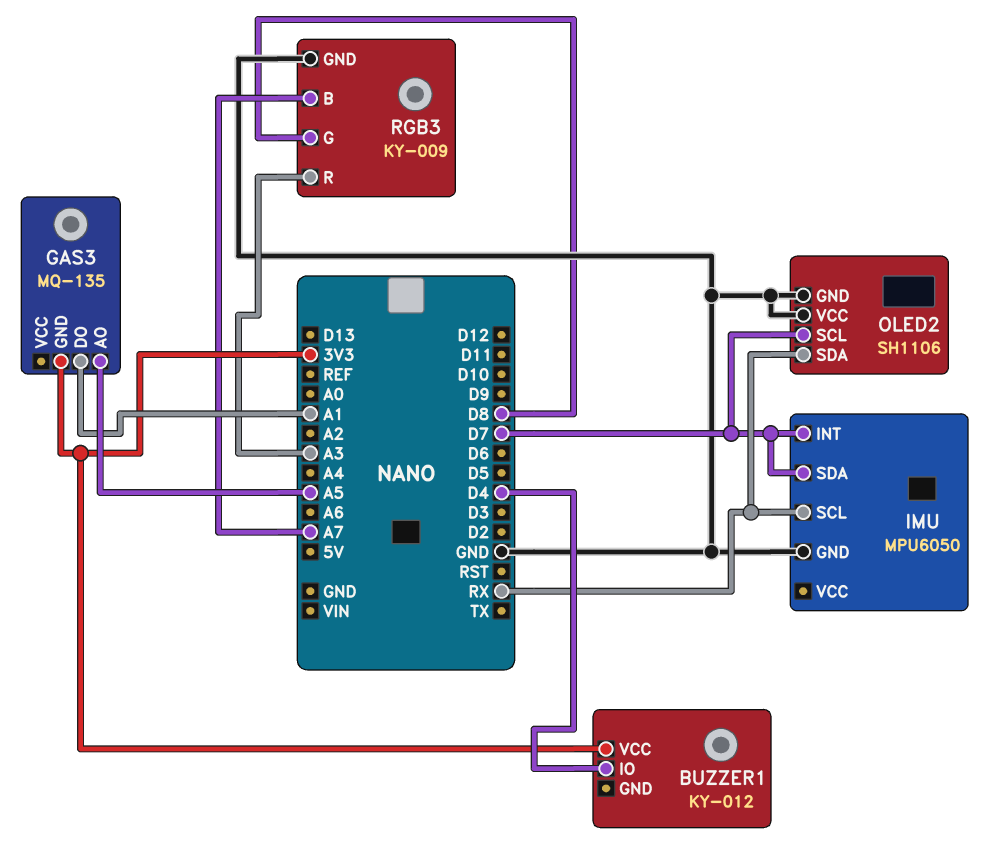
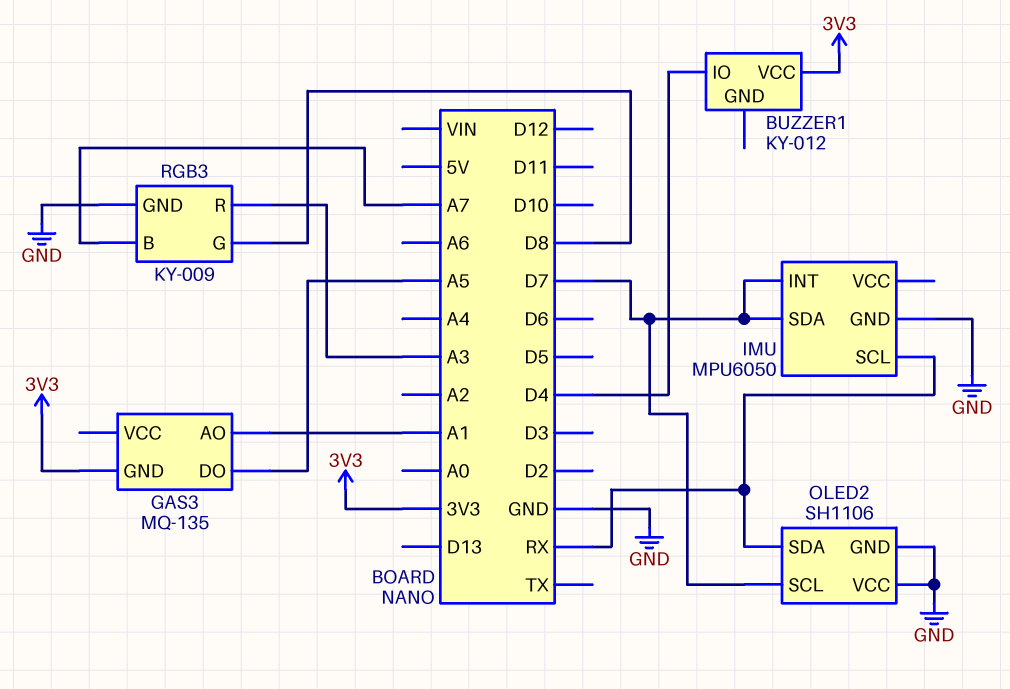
GAS3 pin AO: A5 -> A1
GAS3 pin DO: A1 -> A5

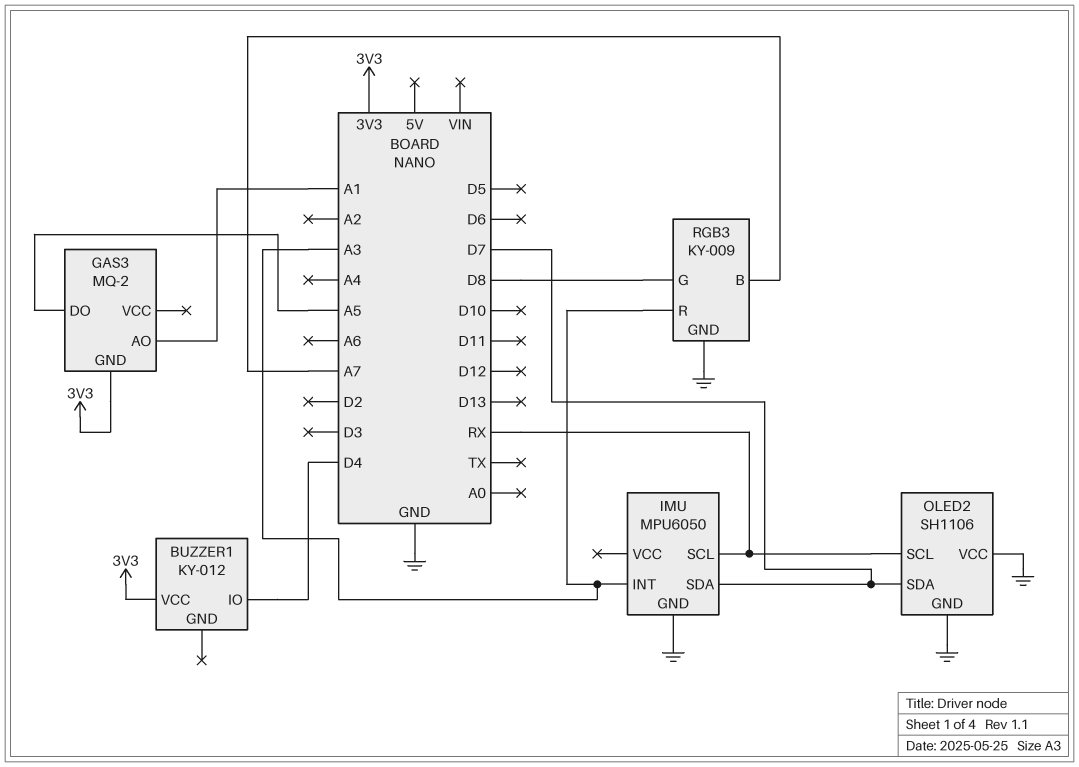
GAS3: MQ-135 -> MQ-2
IMU pin INT: D7 -> A3
OLED2 pin SCL: D7 -> RX
OLED2 pin SDA: RX -> D7

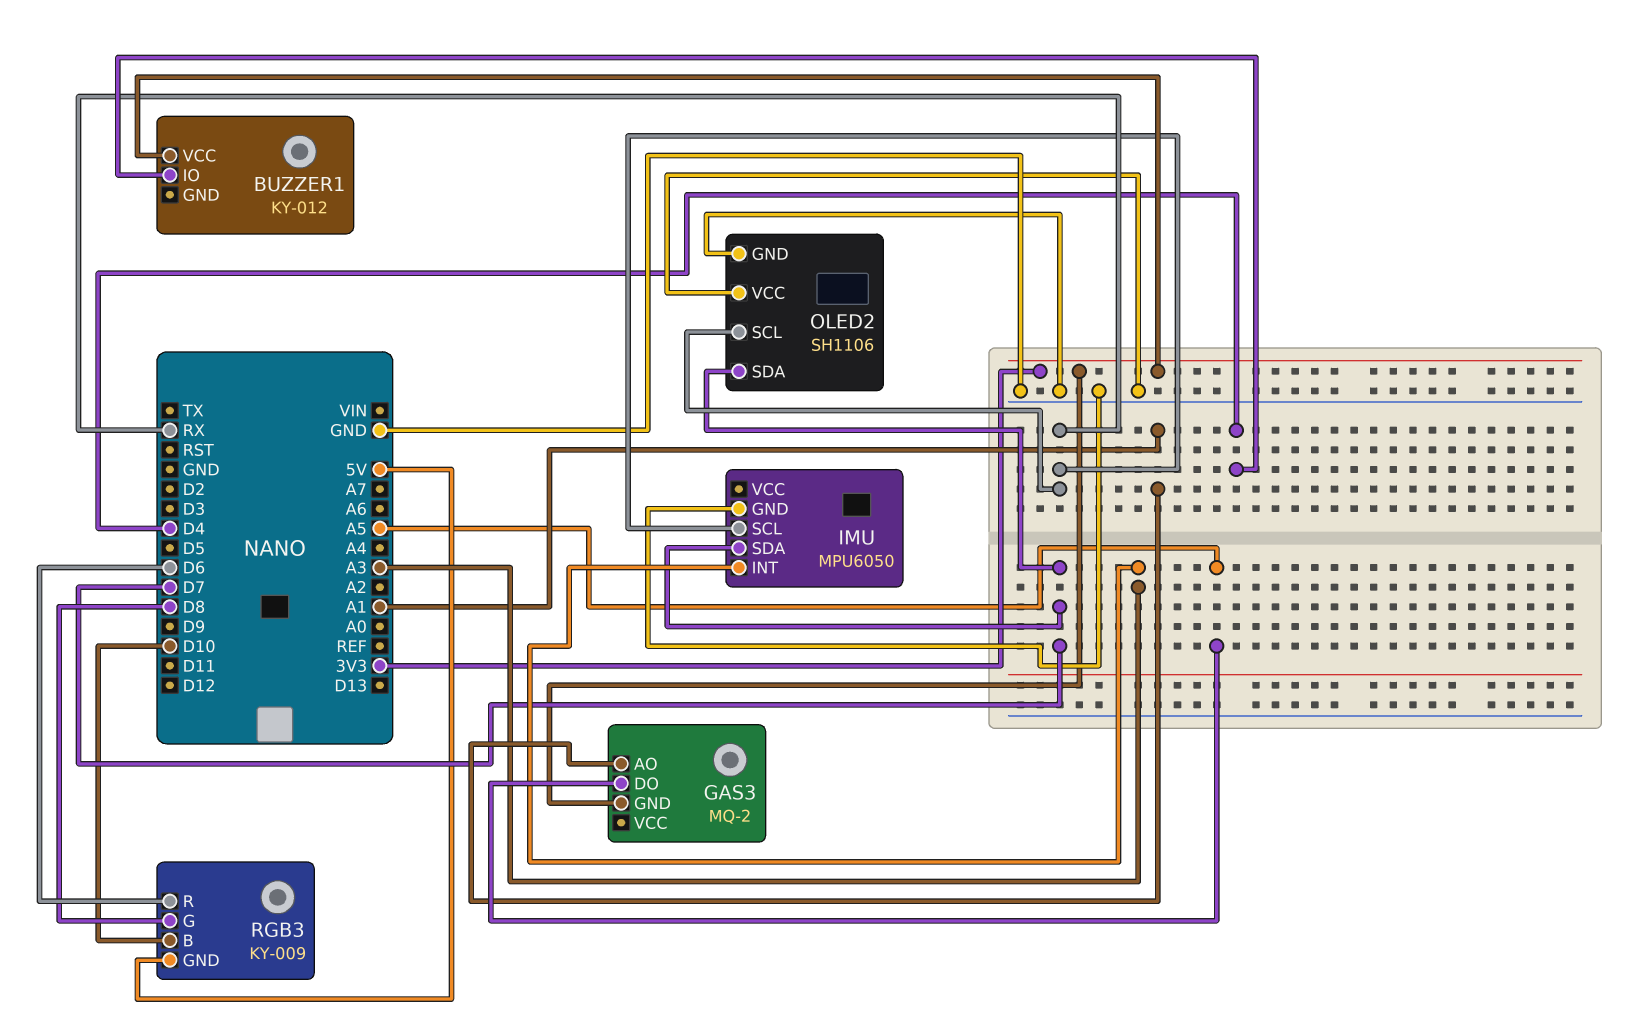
RGB3 pin B: A7 -> D10
RGB3 pin GND: GND -> 5V
RGB3 pin R: A3 -> D6

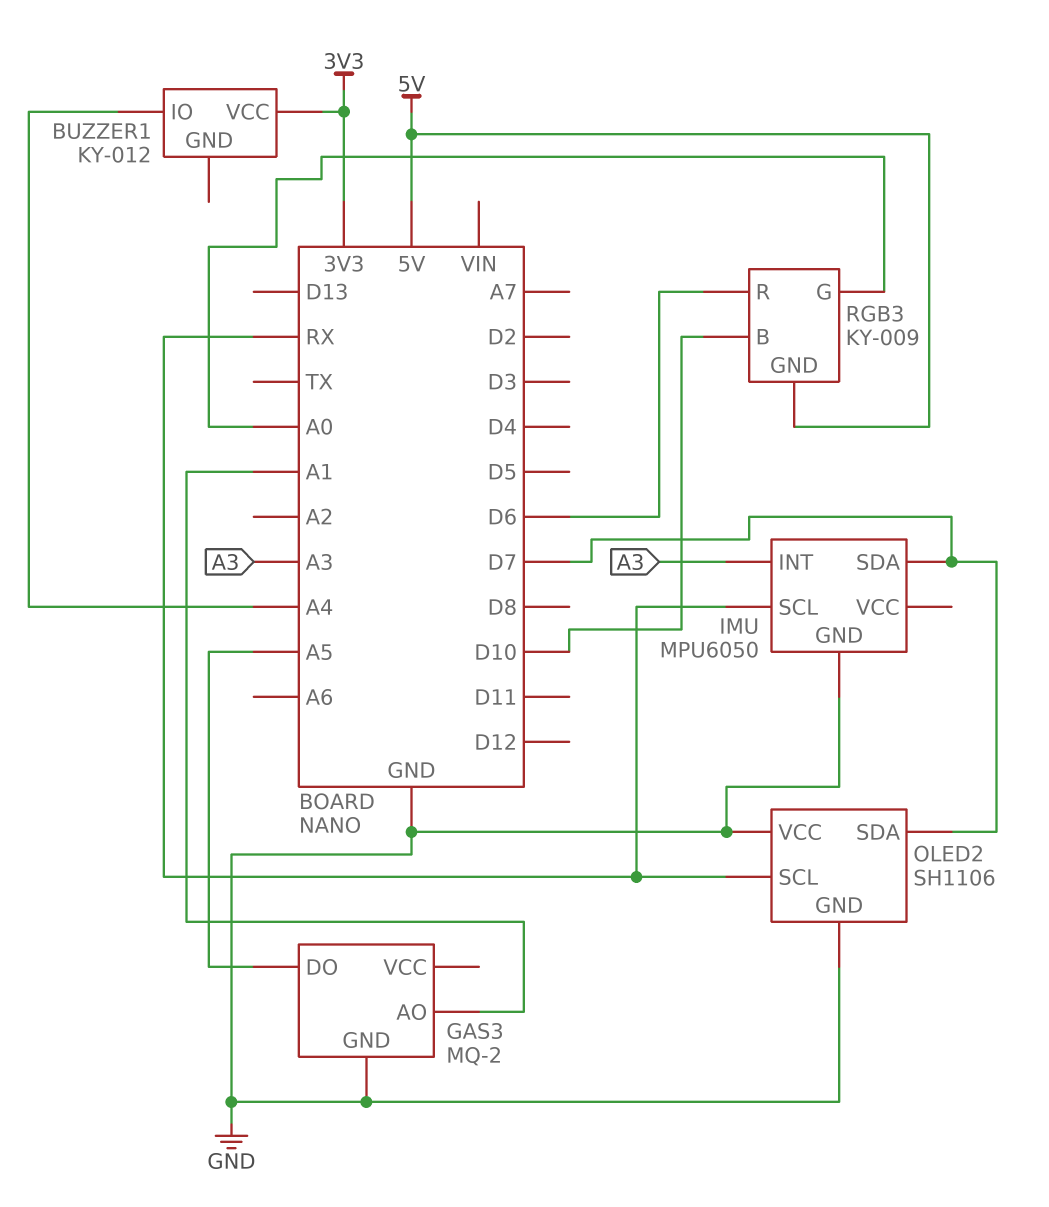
BUZZER1 pin IO: D4 -> A4
GAS3 pin GND: 3V3 -> GND
RGB3 pin G: D8 -> A0

